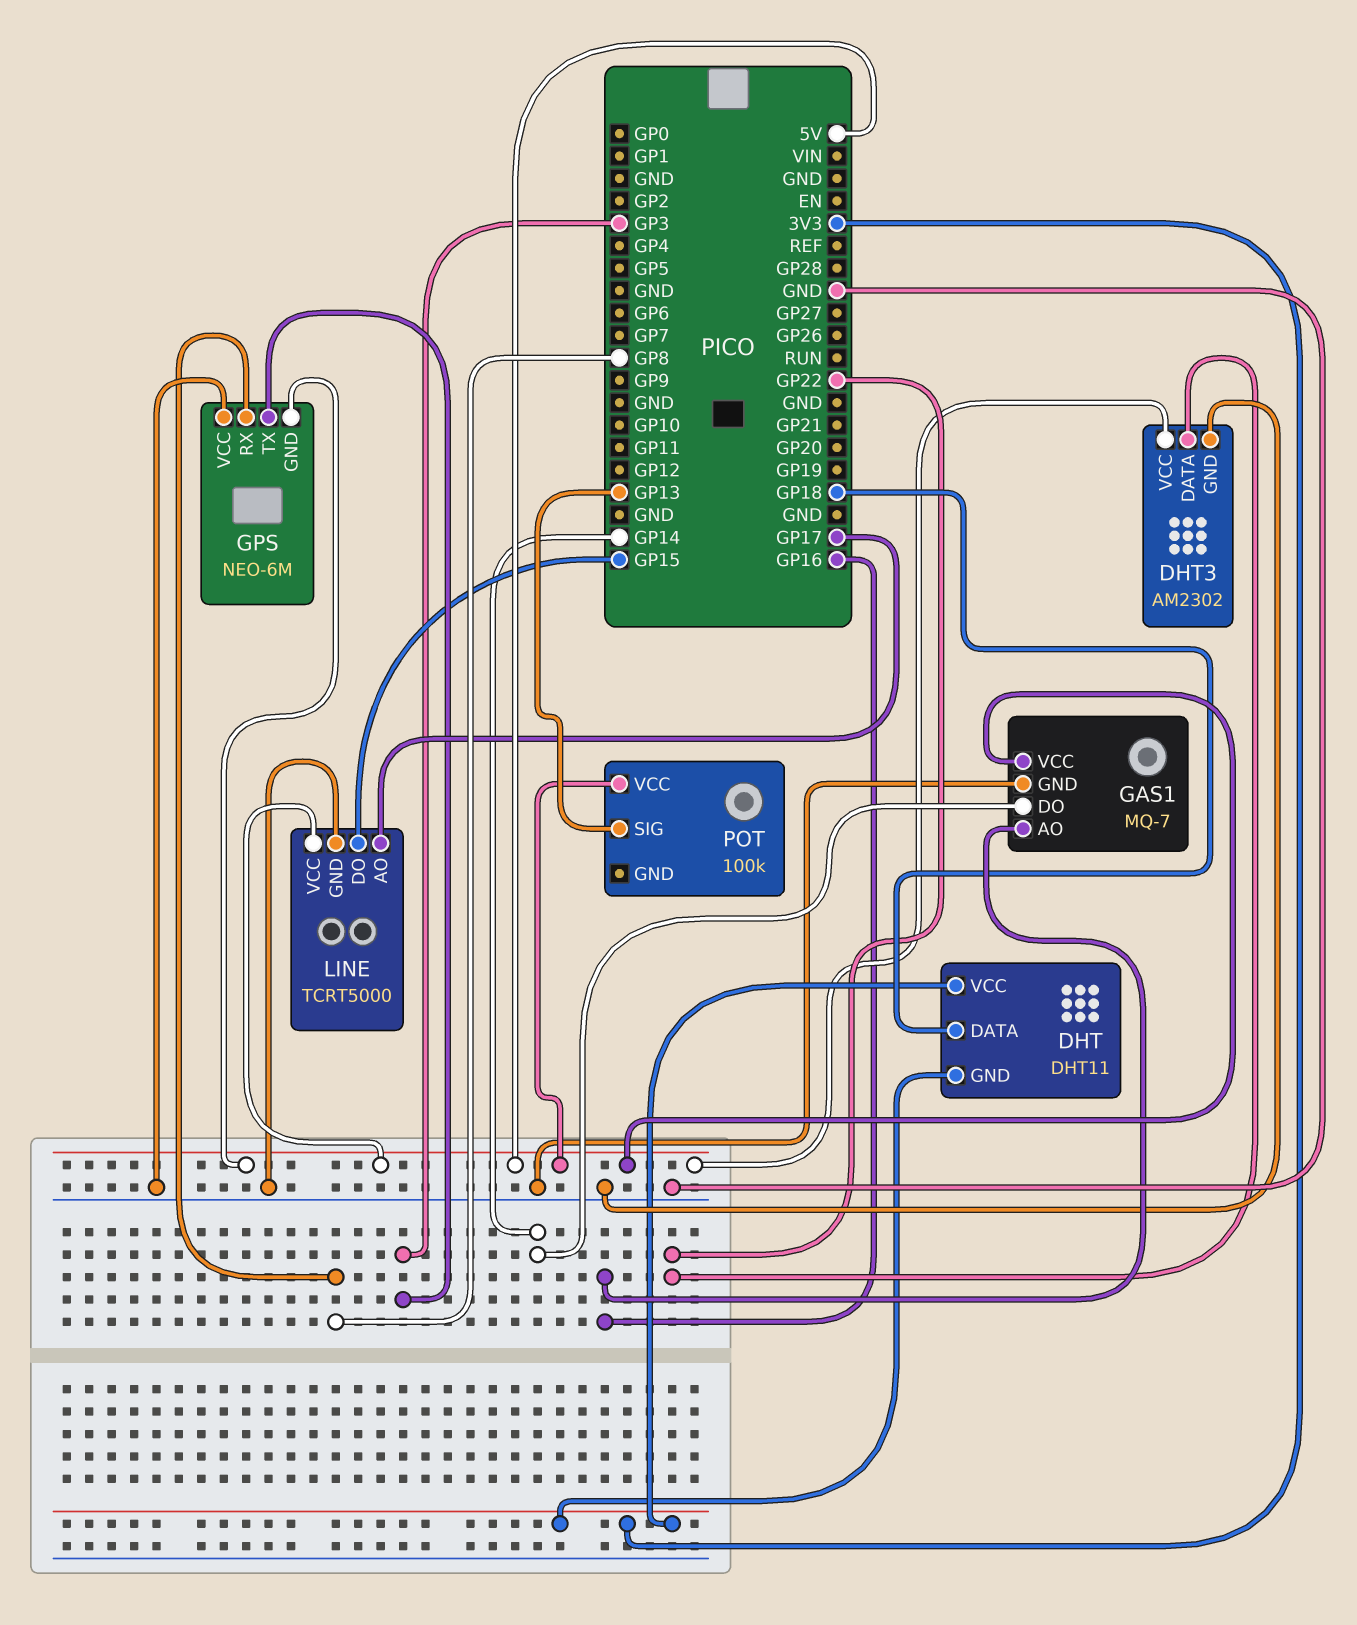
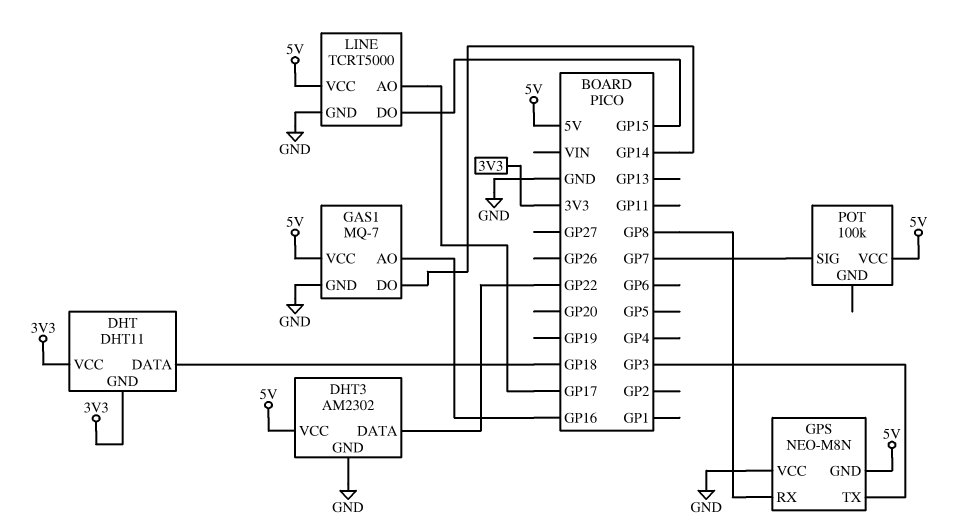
GPS: NEO-6M -> NEO-M8N
POT pin SIG: GP13 -> GP7

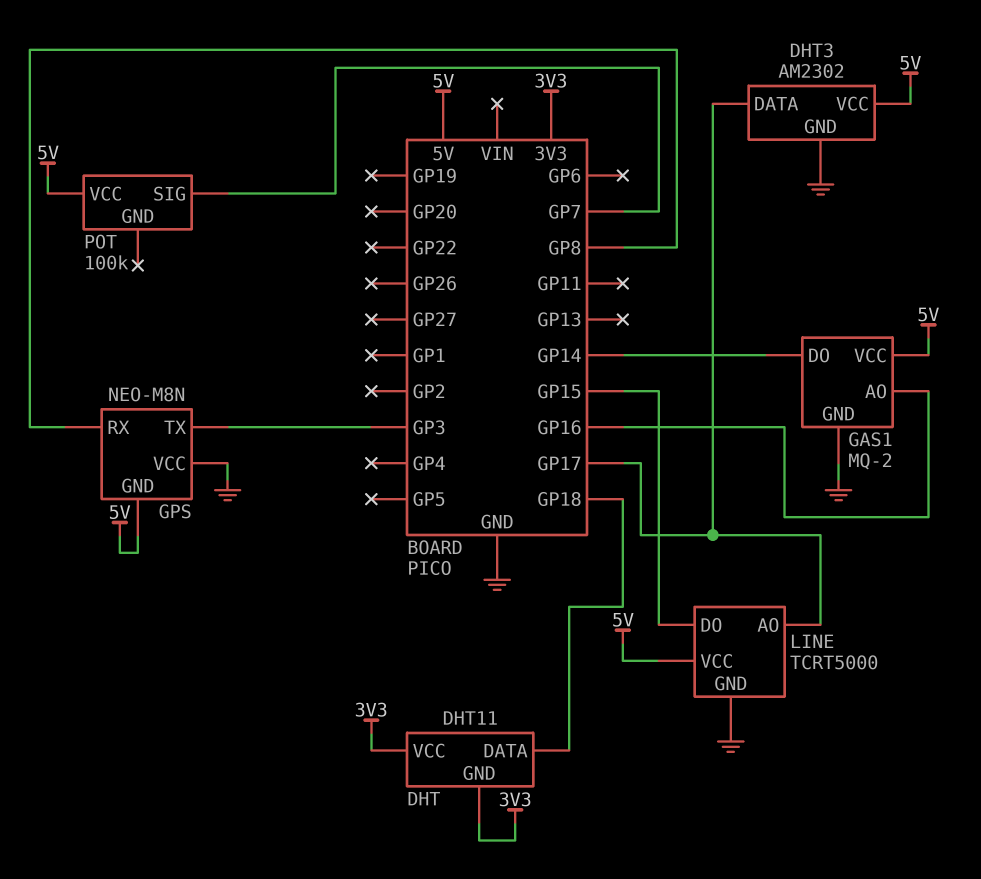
DHT3 pin DATA: GP22 -> GP17
GAS1: MQ-7 -> MQ-2

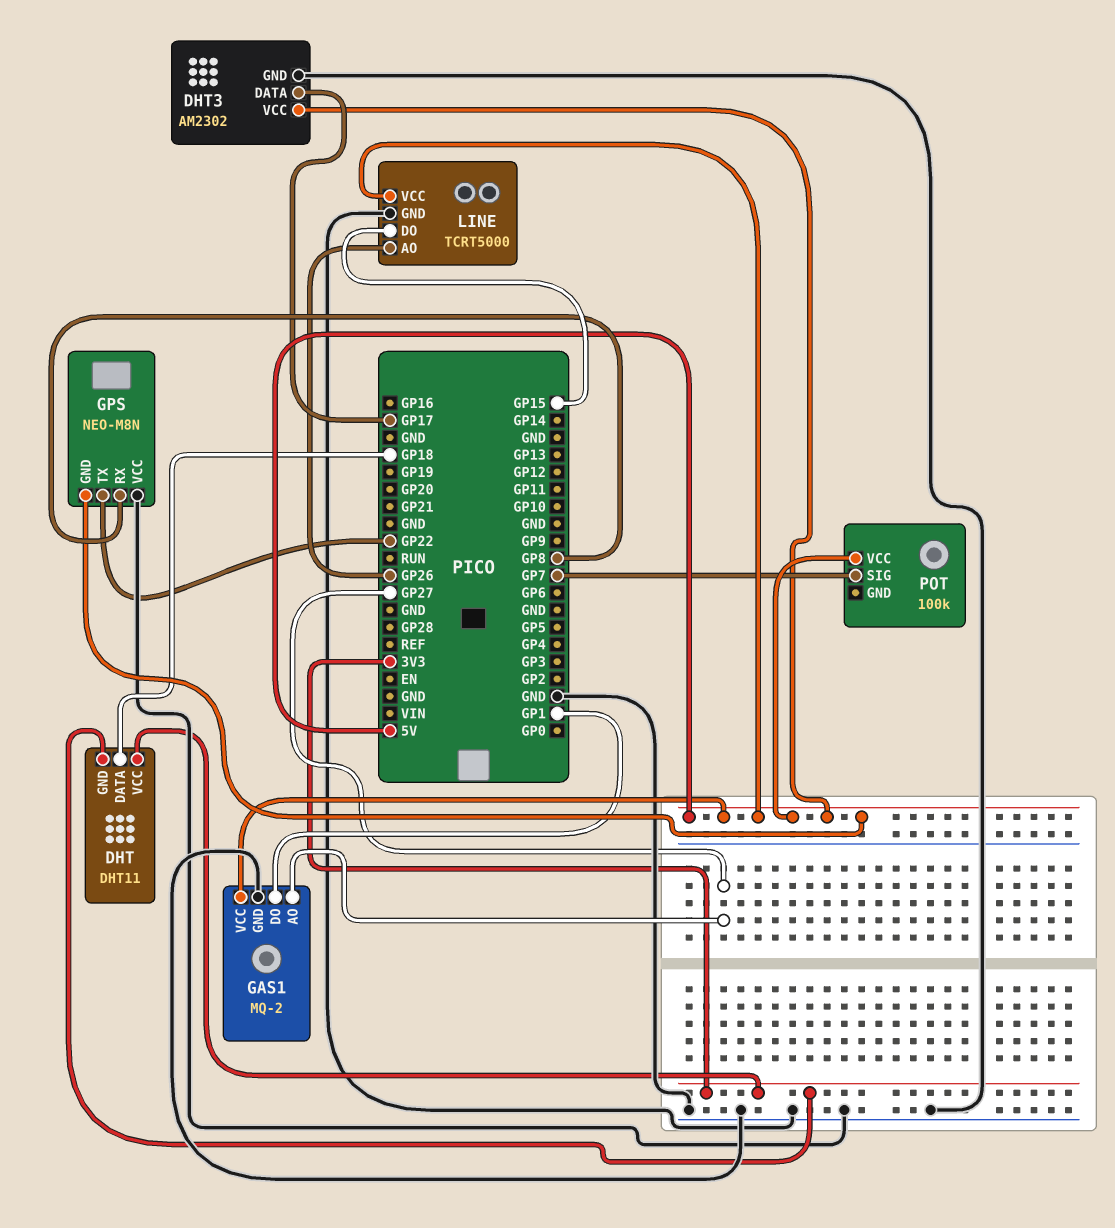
GAS1 pin AO: GP16 -> GP27
GAS1 pin DO: GP14 -> GP1
GPS pin TX: GP3 -> GP22
LINE pin AO: GP17 -> GP26

